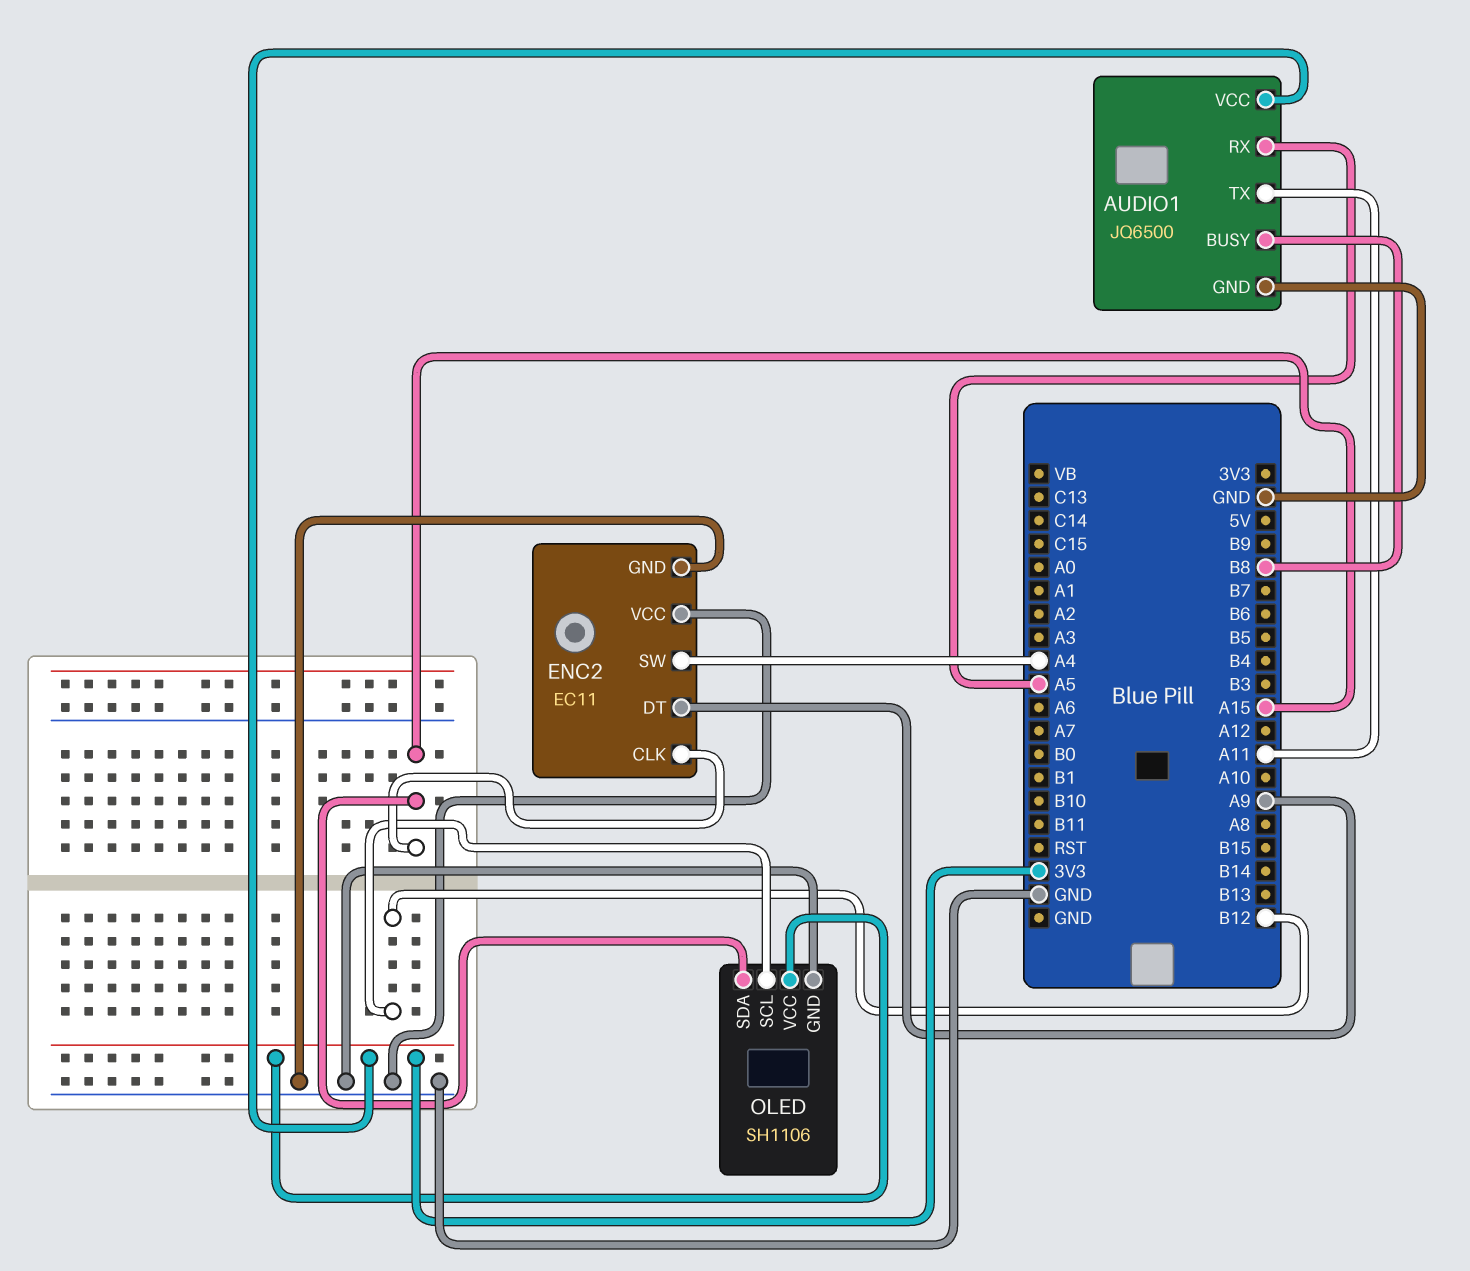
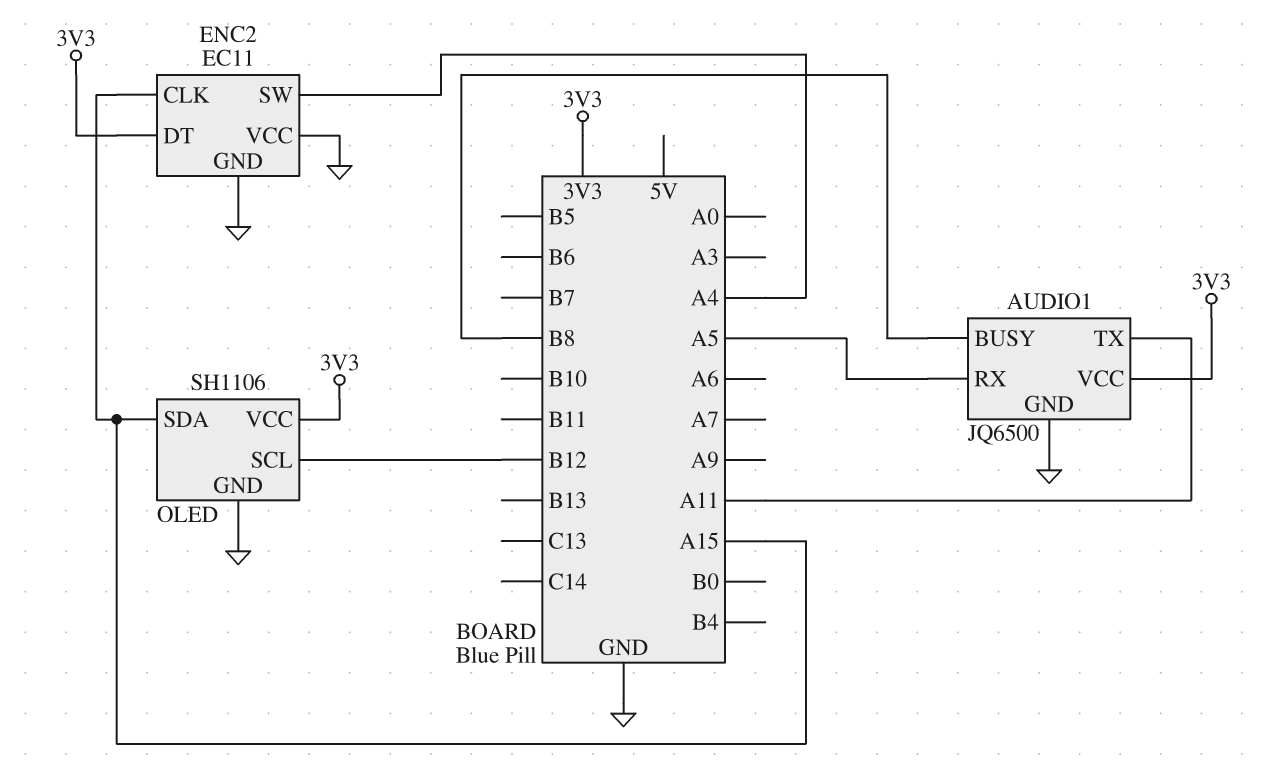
ENC2 pin DT: A9 -> 3V3

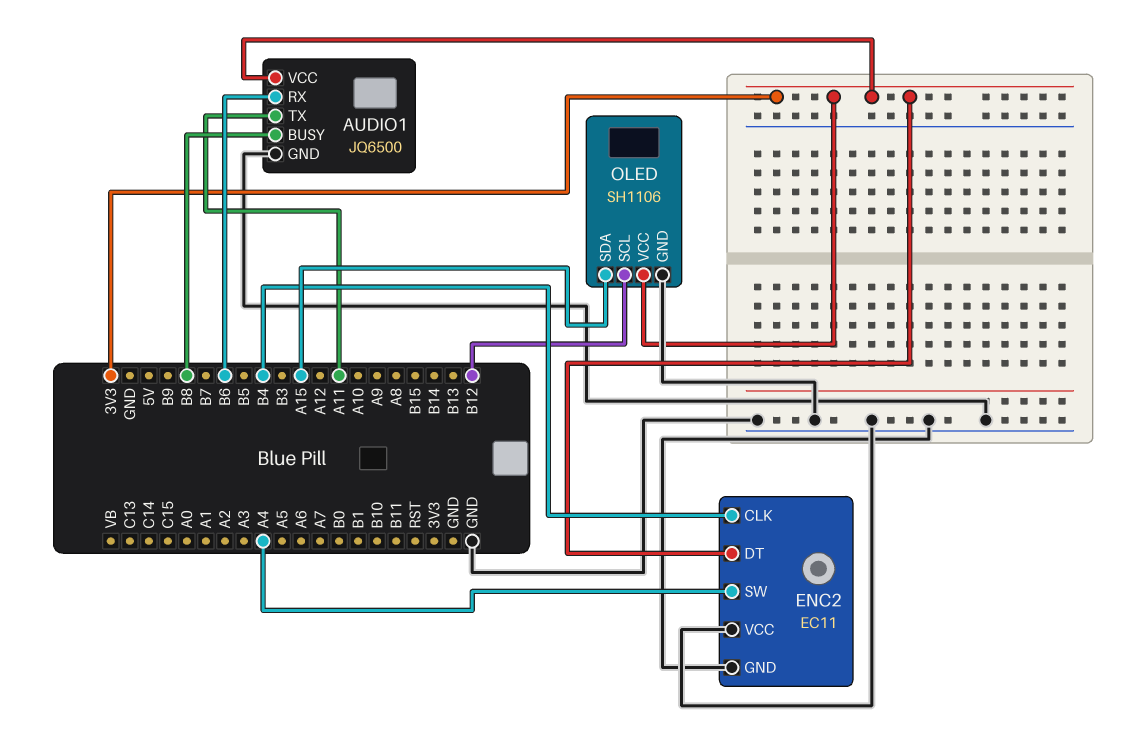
AUDIO1 pin RX: A5 -> B6
ENC2 pin CLK: A15 -> B4

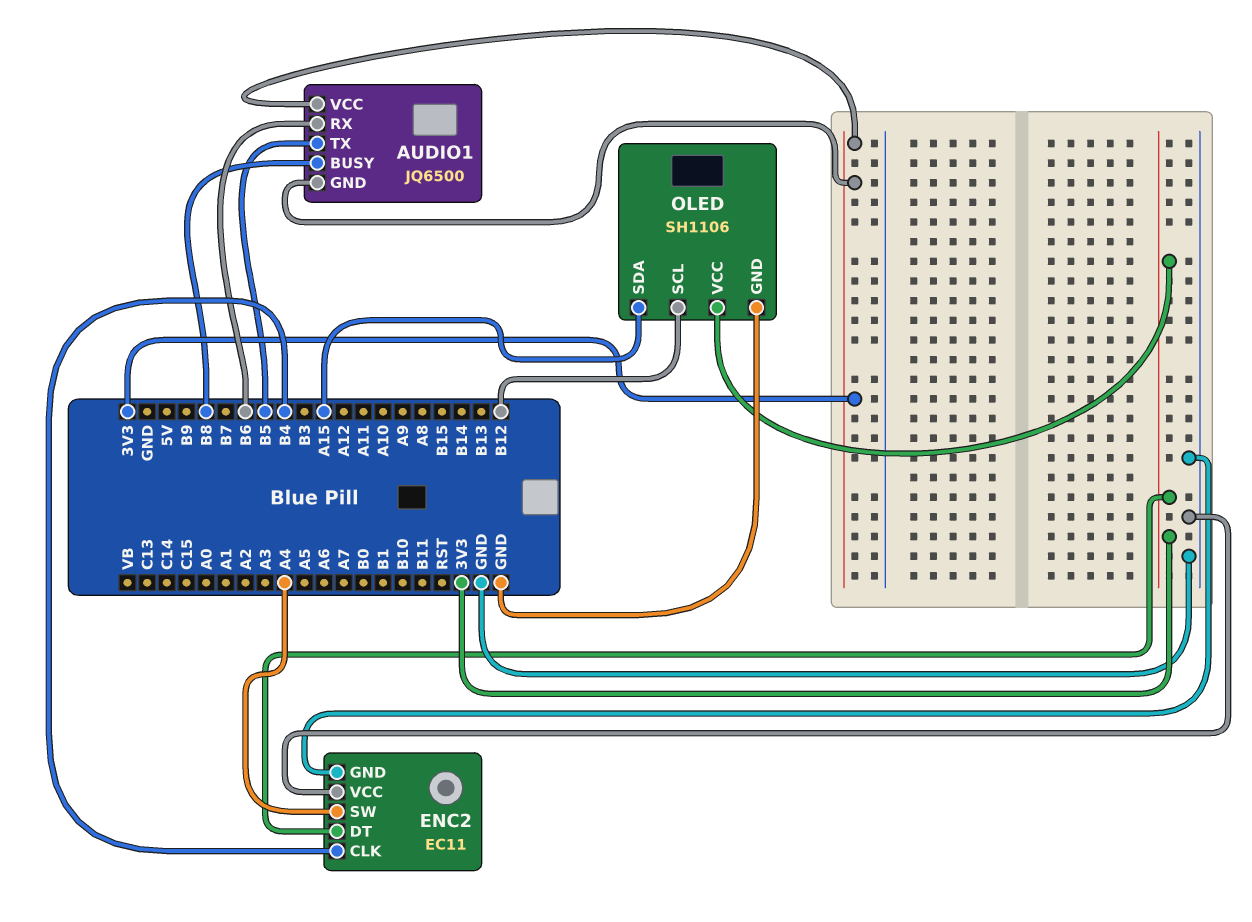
AUDIO1 pin GND: GND -> 3V3
AUDIO1 pin TX: A11 -> B5

